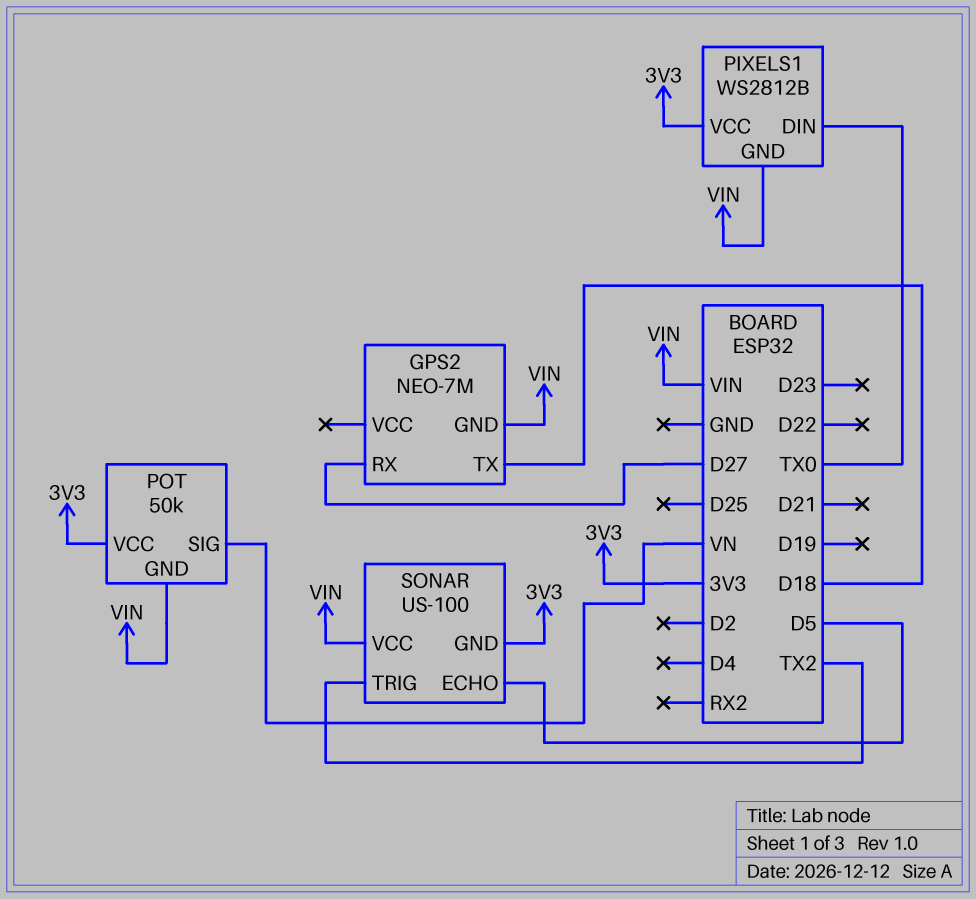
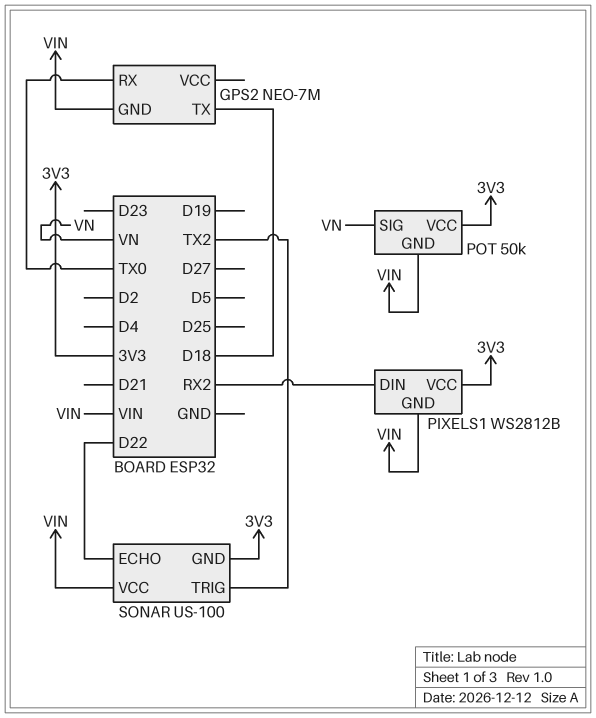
GPS2 pin RX: D27 -> TX0
PIXELS1 pin DIN: TX0 -> RX2
SONAR pin ECHO: D5 -> D22

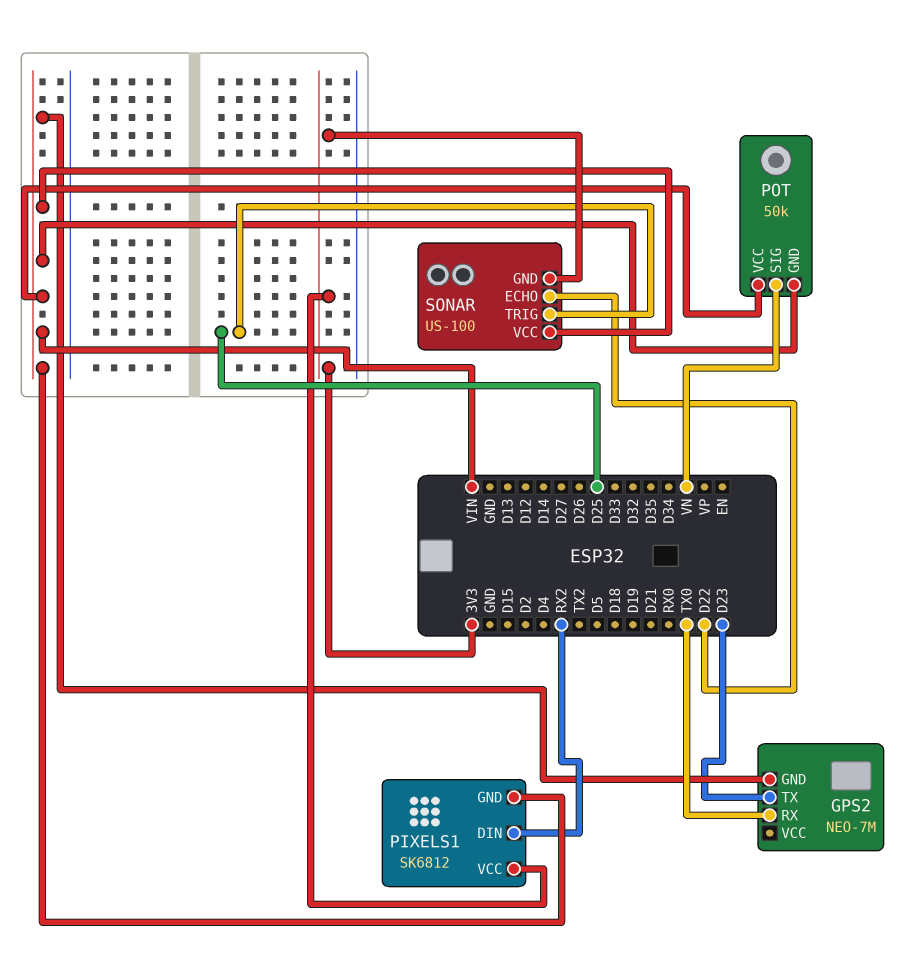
GPS2 pin TX: D18 -> D23
PIXELS1: WS2812B -> SK6812
POT pin VCC: 3V3 -> VIN
SONAR pin TRIG: TX2 -> D25

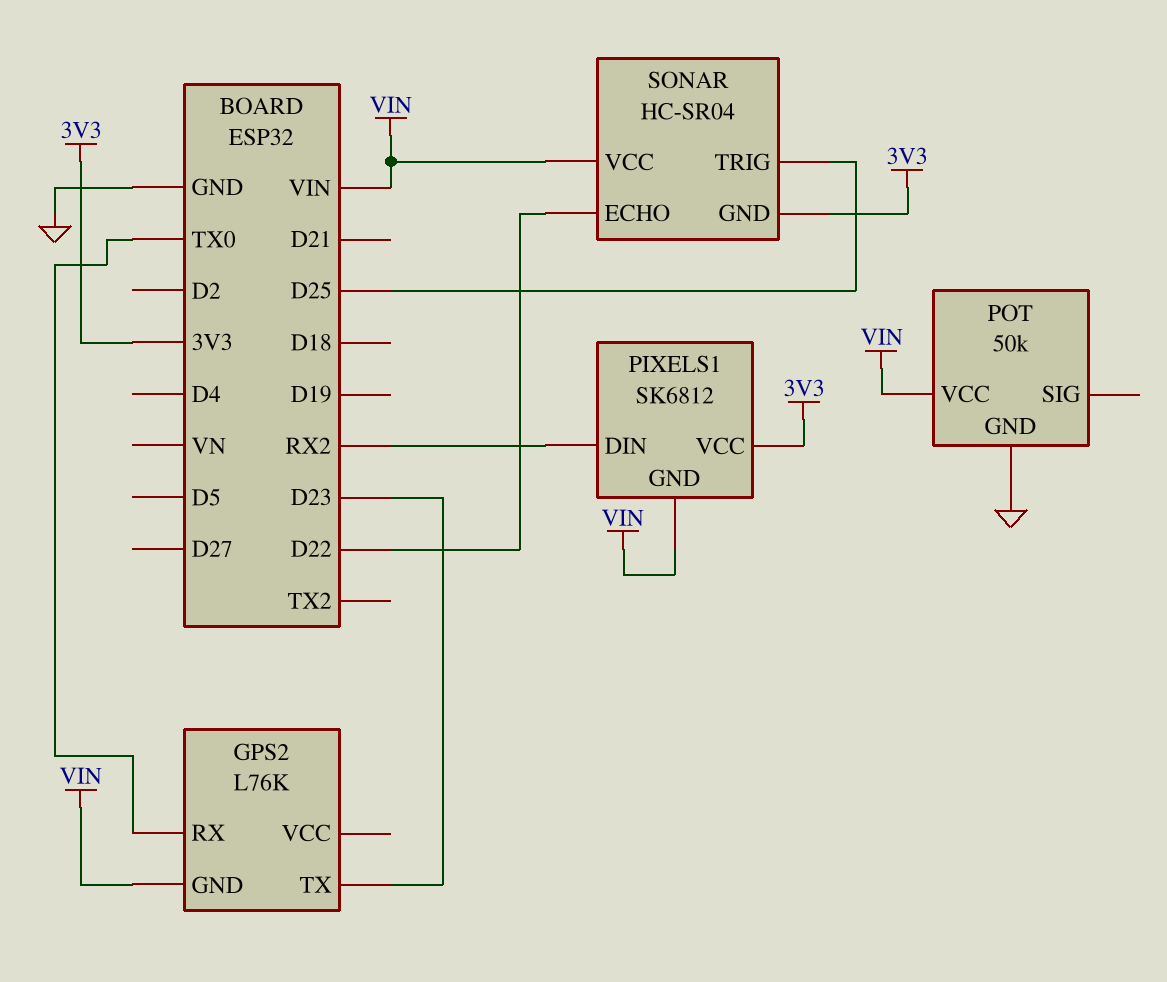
GPS2: NEO-7M -> L76K
POT pin GND: VIN -> GND
POT pin SIG: VN -> none
SONAR: US-100 -> HC-SR04

